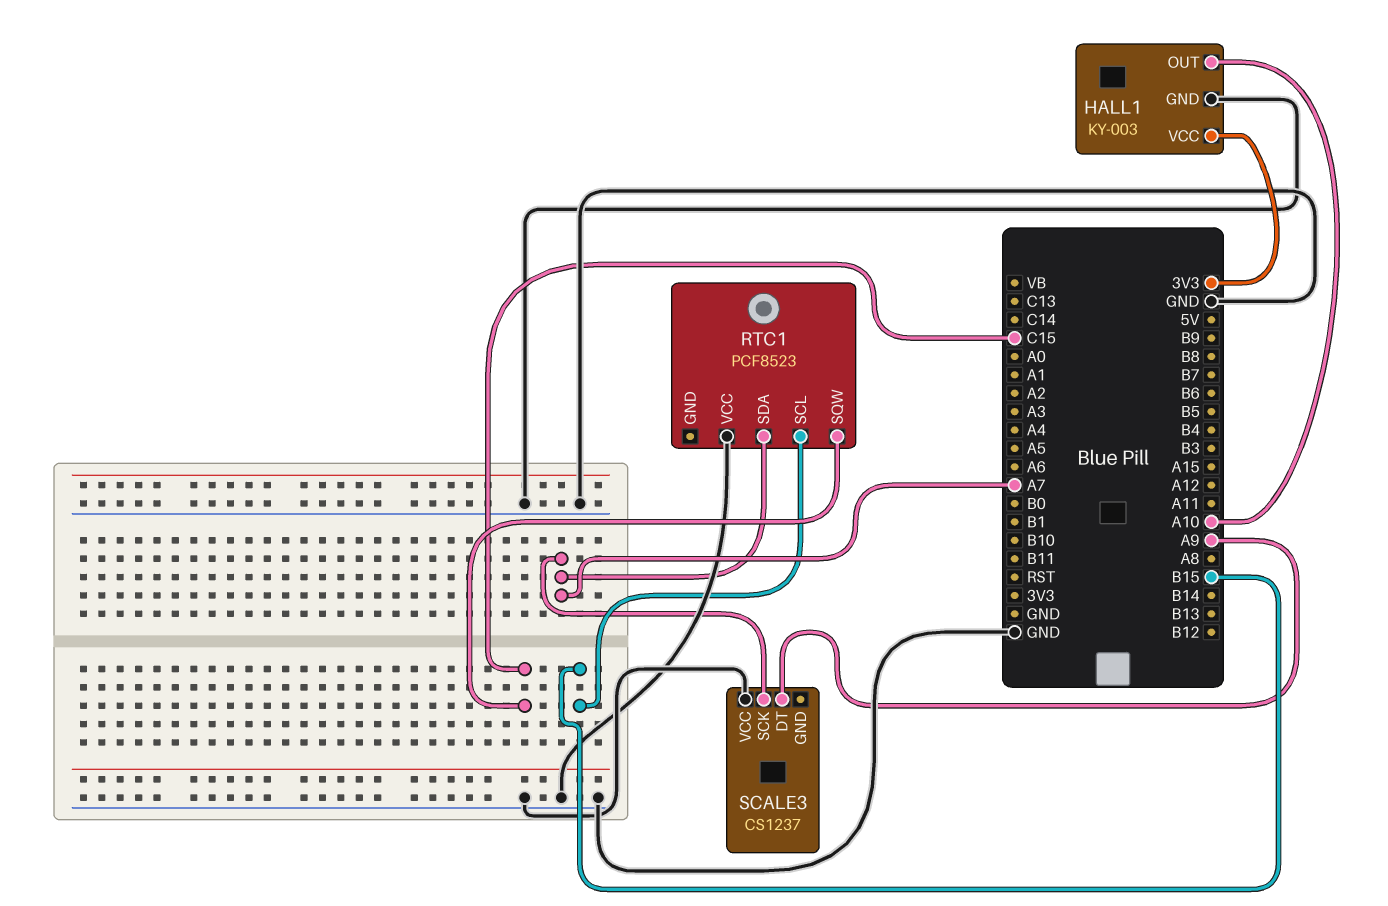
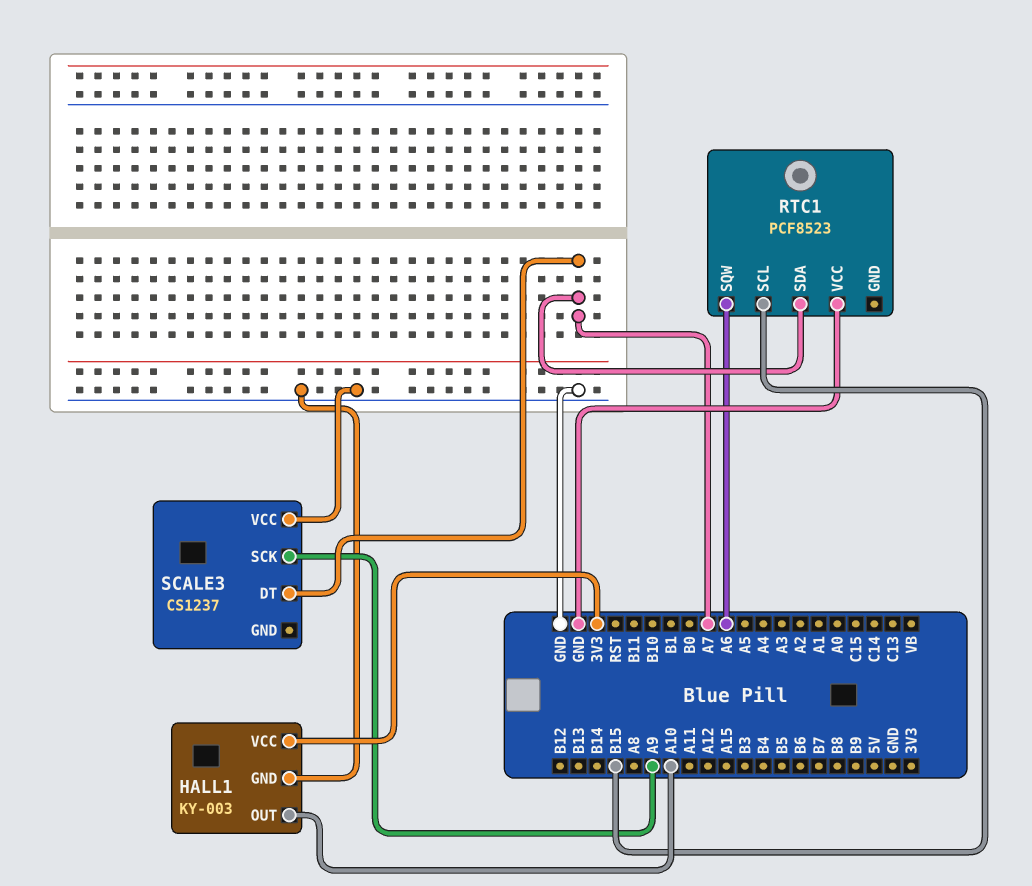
RTC1 pin SQW: C15 -> A6
SCALE3 pin DT: A9 -> A7
SCALE3 pin SCK: A7 -> A9

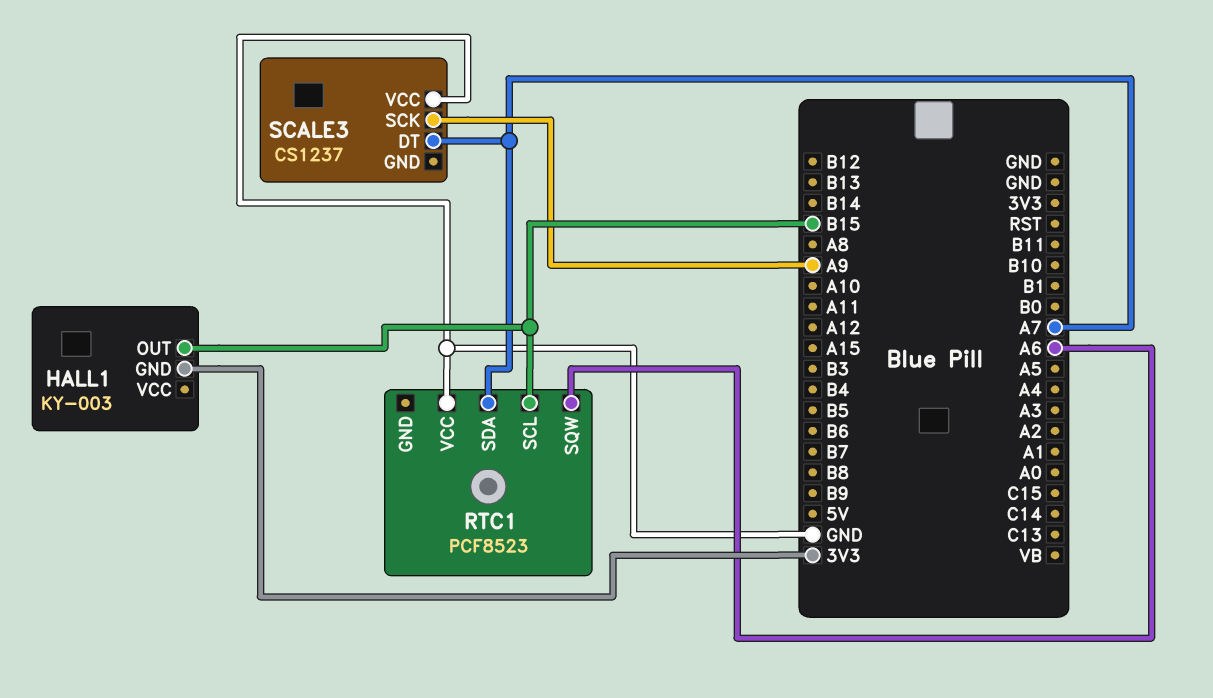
HALL1 pin GND: GND -> 3V3
HALL1 pin OUT: A10 -> B15
HALL1 pin VCC: 3V3 -> none

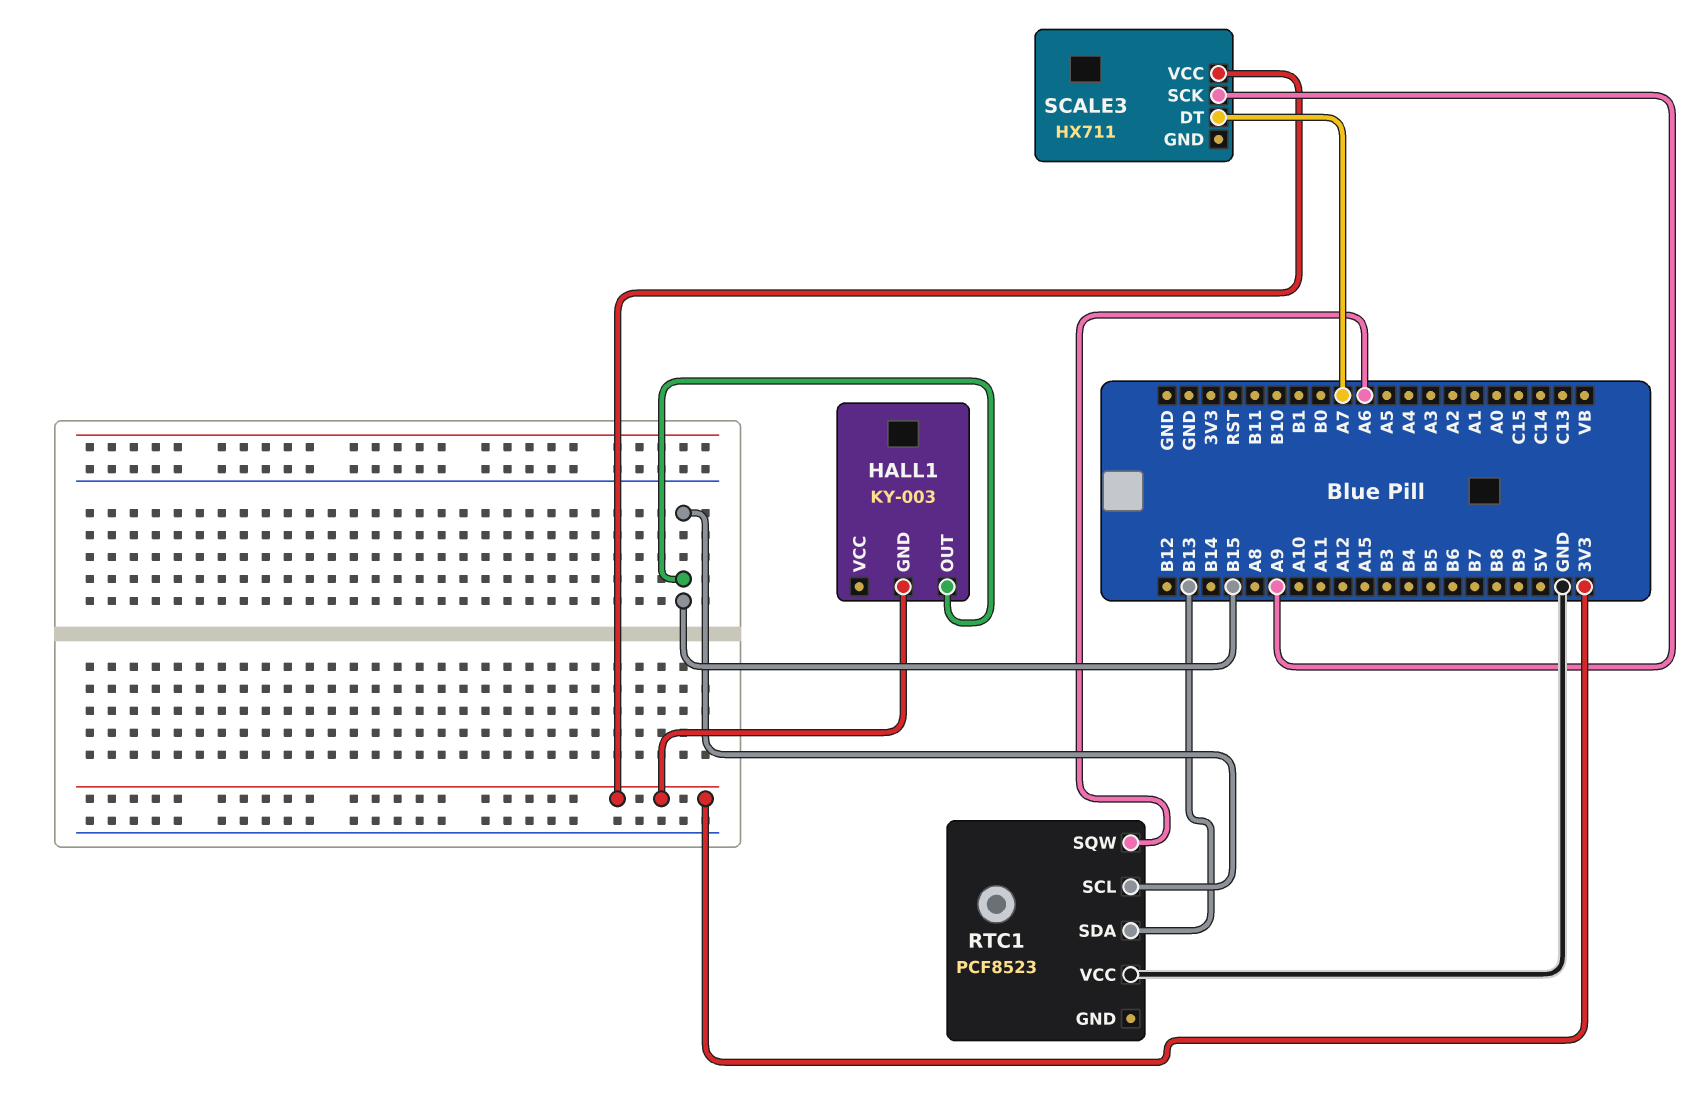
RTC1 pin SDA: A7 -> B13
SCALE3: CS1237 -> HX711
SCALE3 pin VCC: GND -> 3V3

